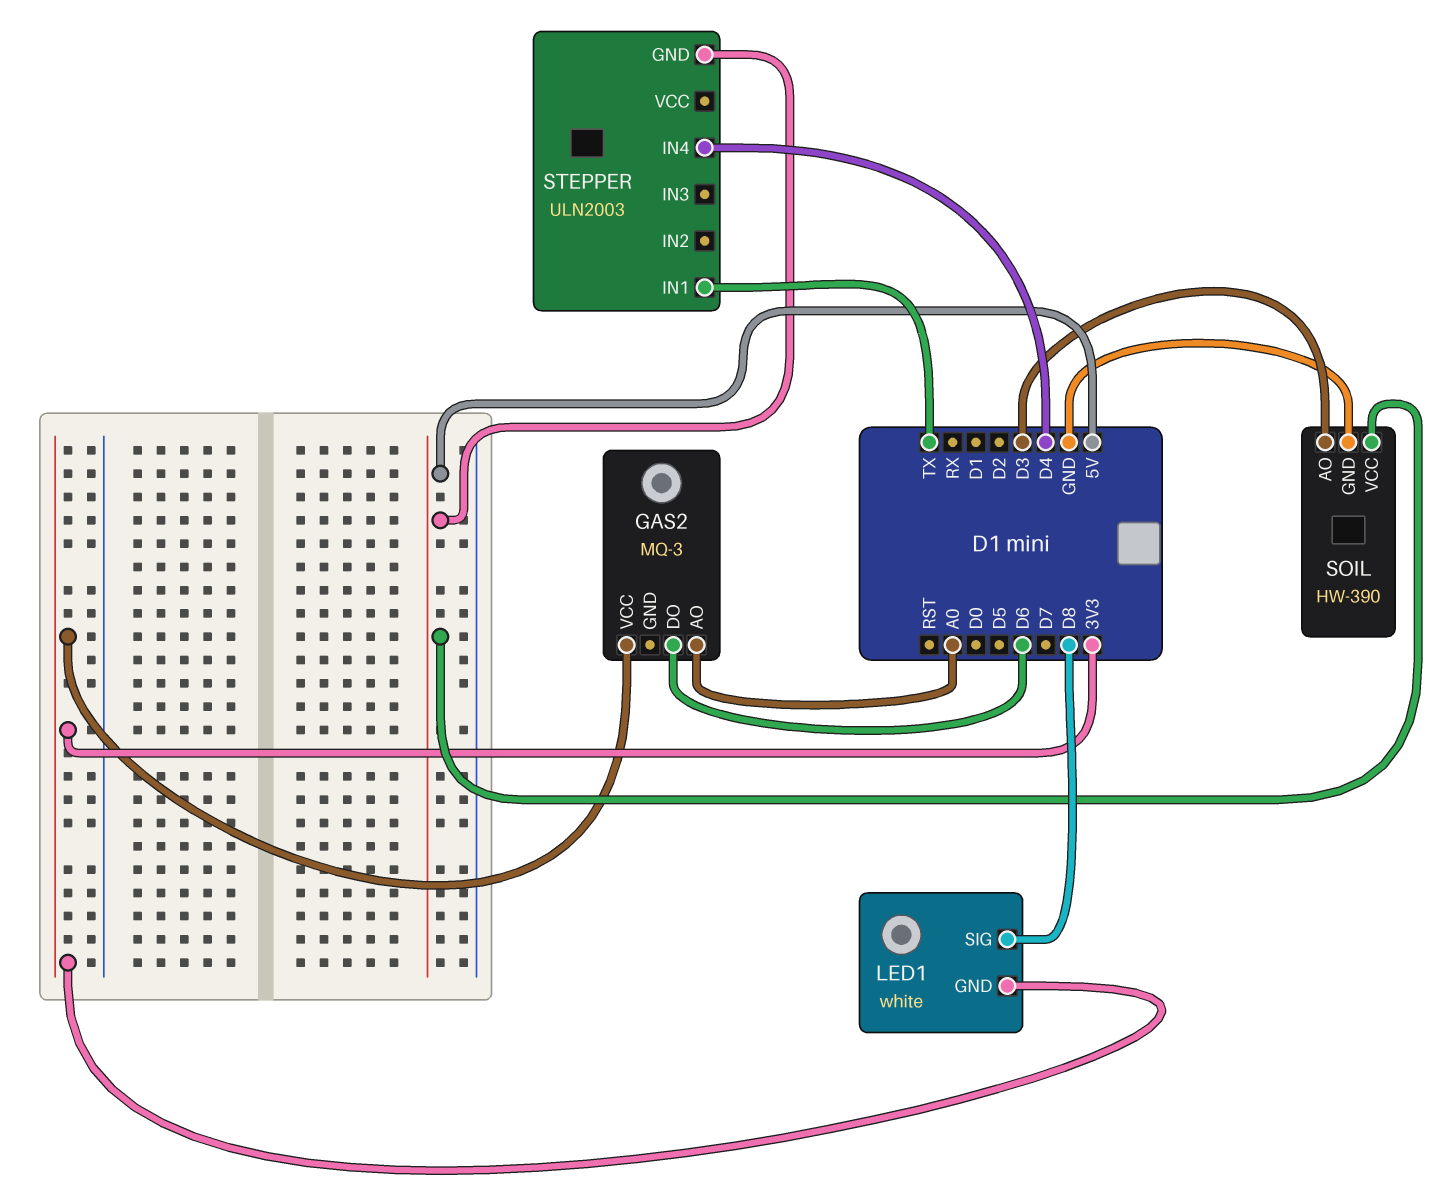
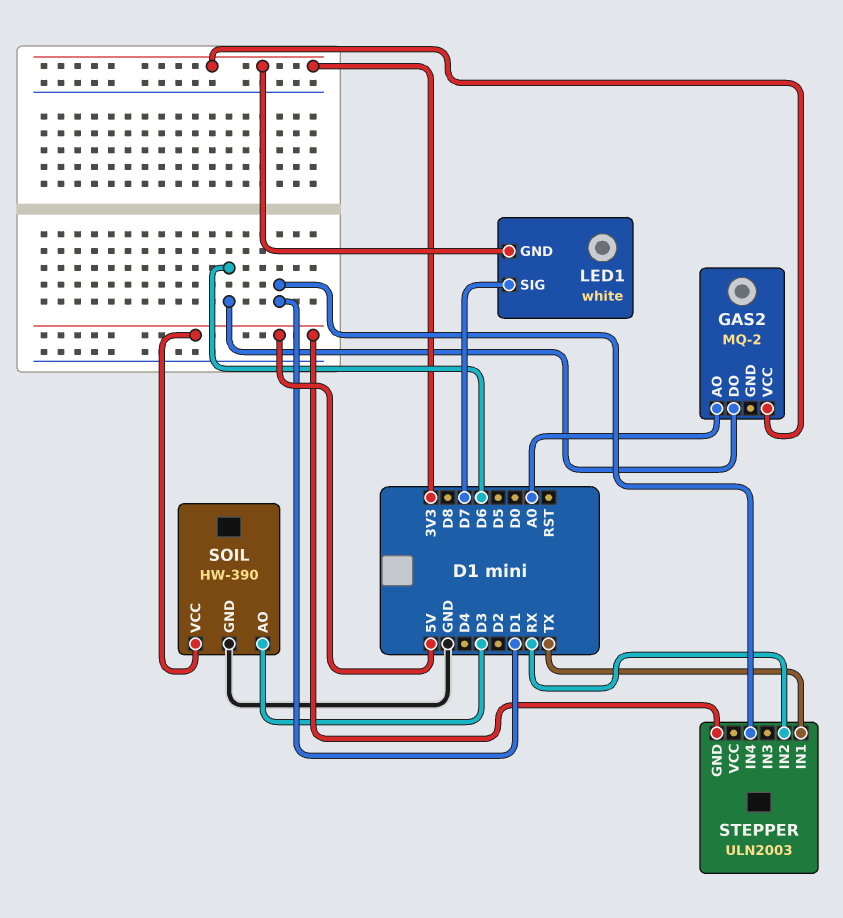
GAS2: MQ-3 -> MQ-2
LED1 pin SIG: D8 -> D7
STEPPER pin IN2: none -> RX
STEPPER pin IN4: D4 -> D1

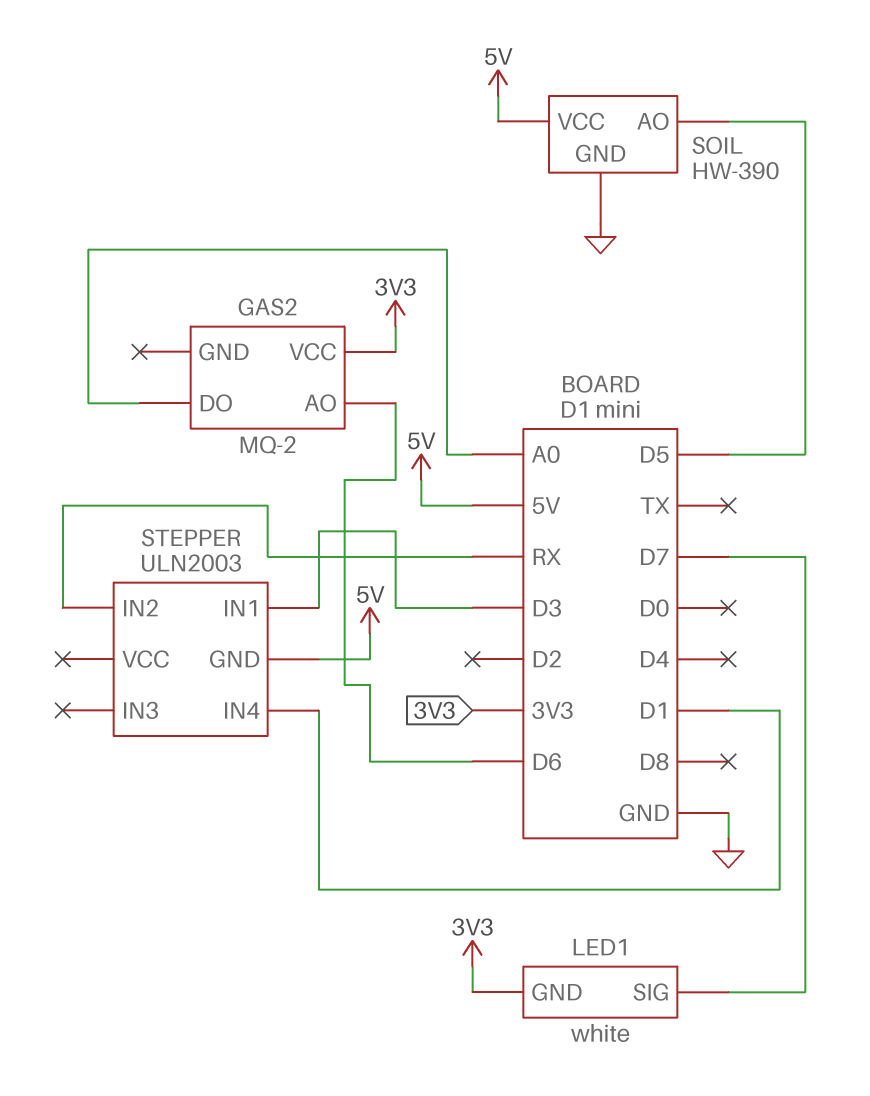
GAS2 pin AO: A0 -> D6
GAS2 pin DO: D6 -> A0
SOIL pin AO: D3 -> D5
STEPPER pin IN1: TX -> D3

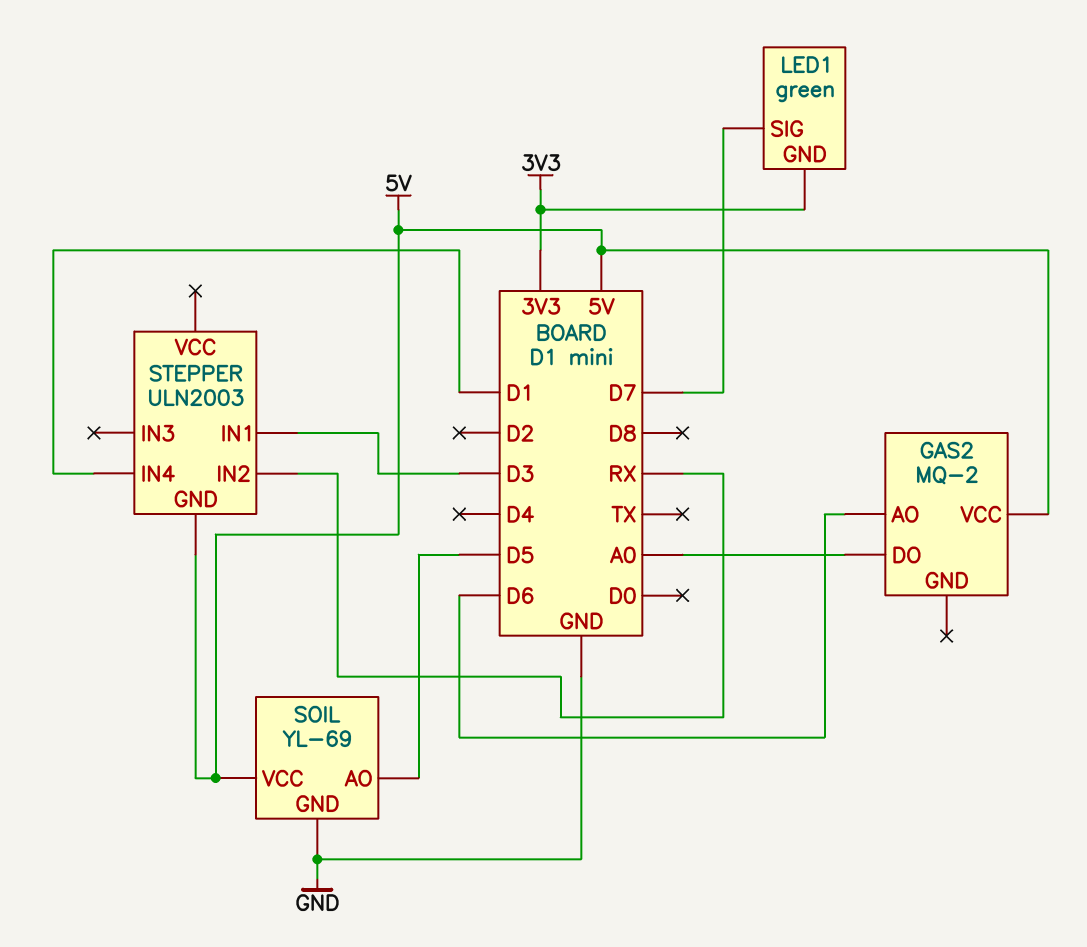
GAS2 pin VCC: 3V3 -> 5V
LED1: white -> green
SOIL: HW-390 -> YL-69

